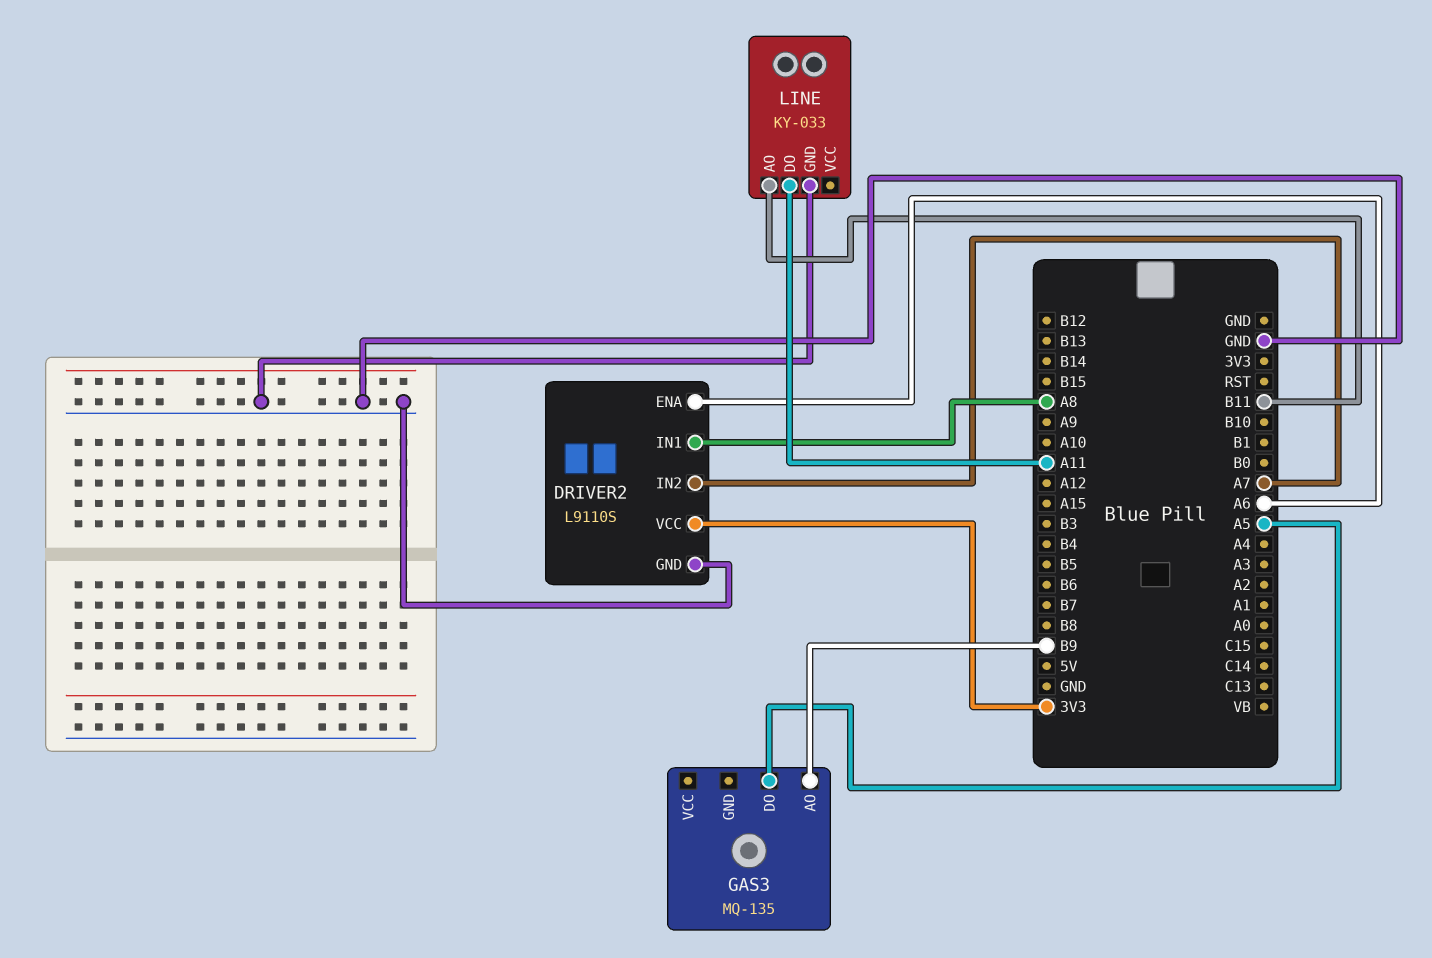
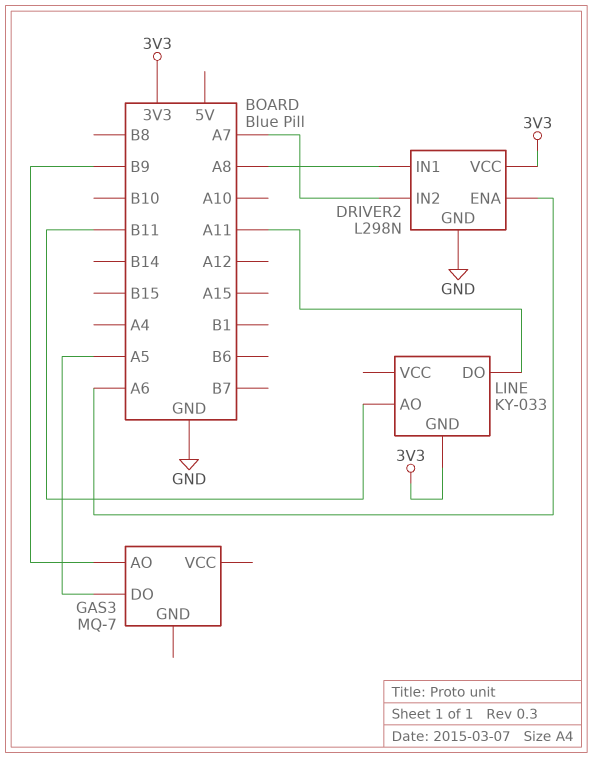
DRIVER2: L9110S -> L298N
GAS3: MQ-135 -> MQ-7
LINE pin GND: GND -> 3V3

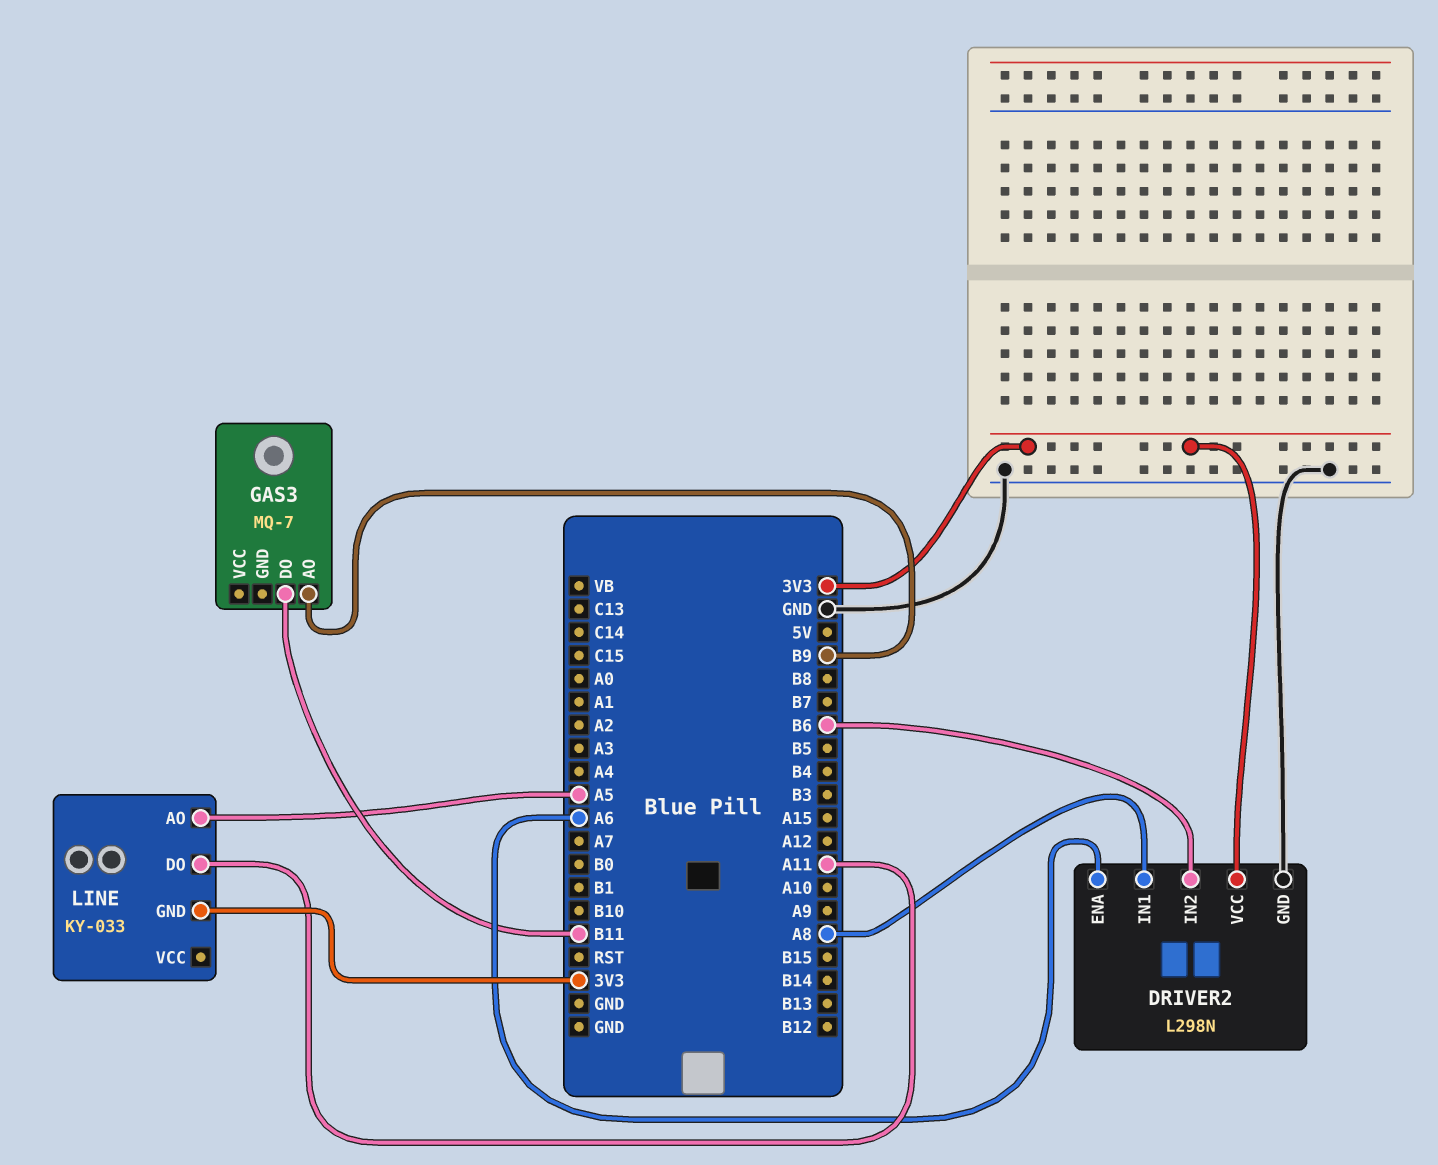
DRIVER2 pin IN2: A7 -> B6
GAS3 pin DO: A5 -> B11
LINE pin AO: B11 -> A5

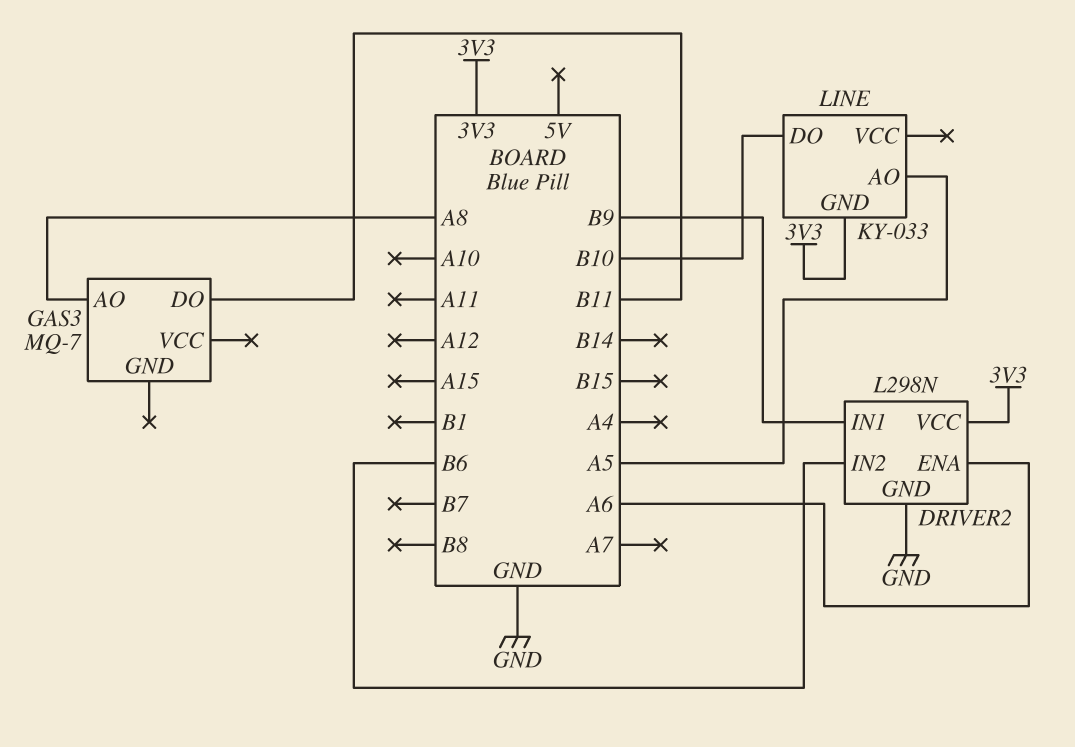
DRIVER2 pin IN1: A8 -> B9
GAS3 pin AO: B9 -> A8
LINE pin DO: A11 -> B10

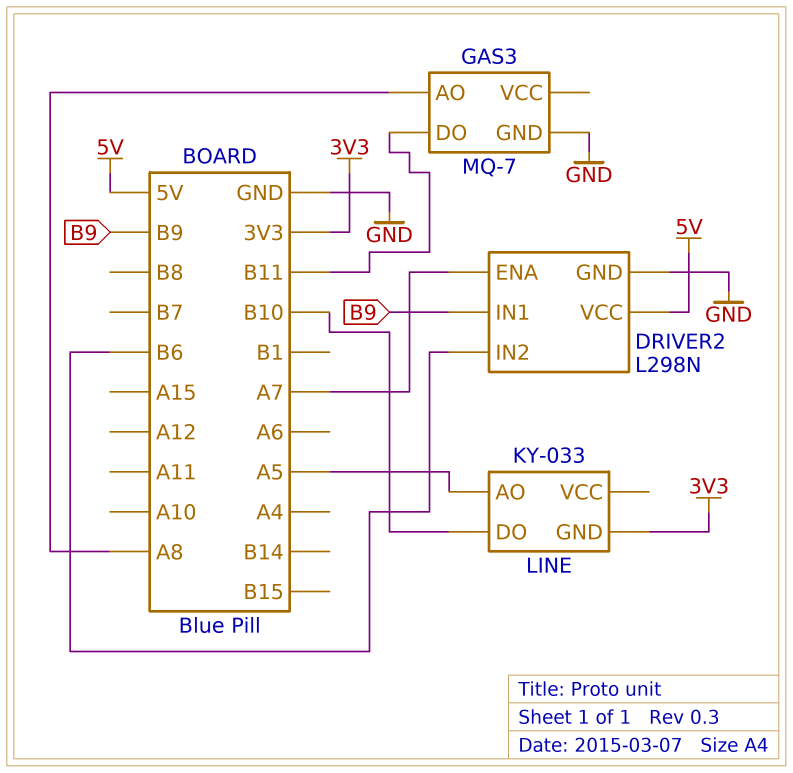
DRIVER2 pin ENA: A6 -> A7
DRIVER2 pin VCC: 3V3 -> 5V
GAS3 pin GND: none -> GND

